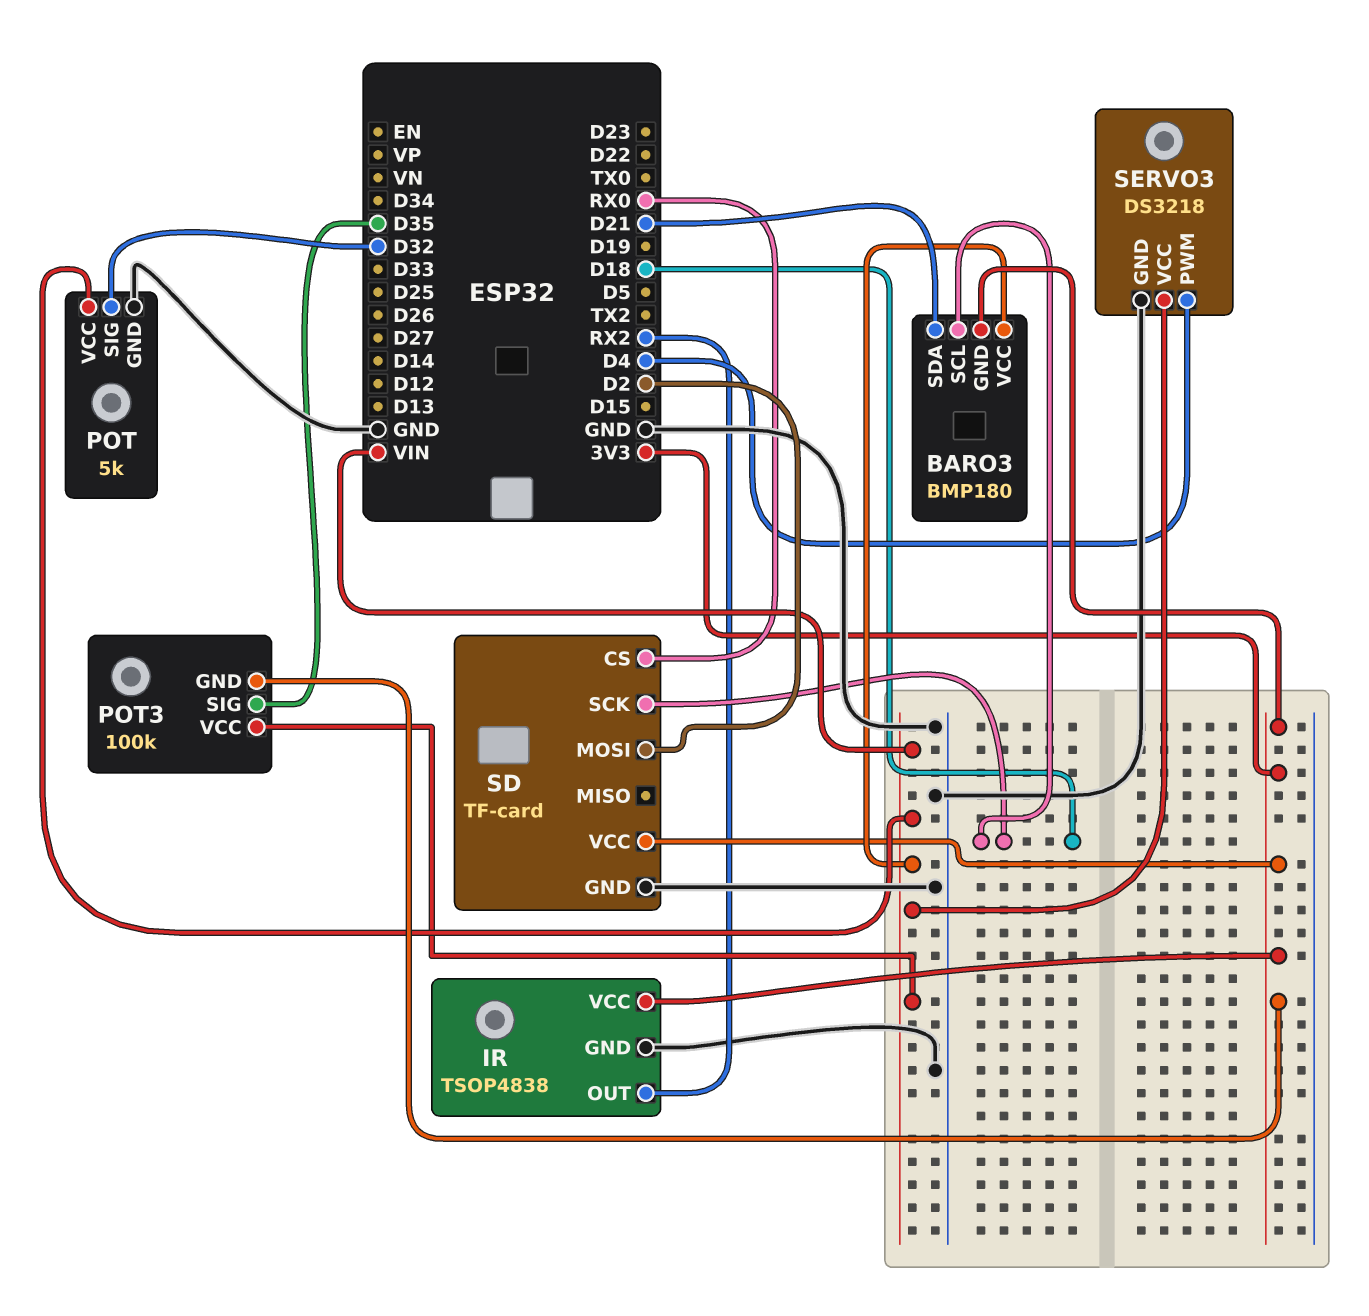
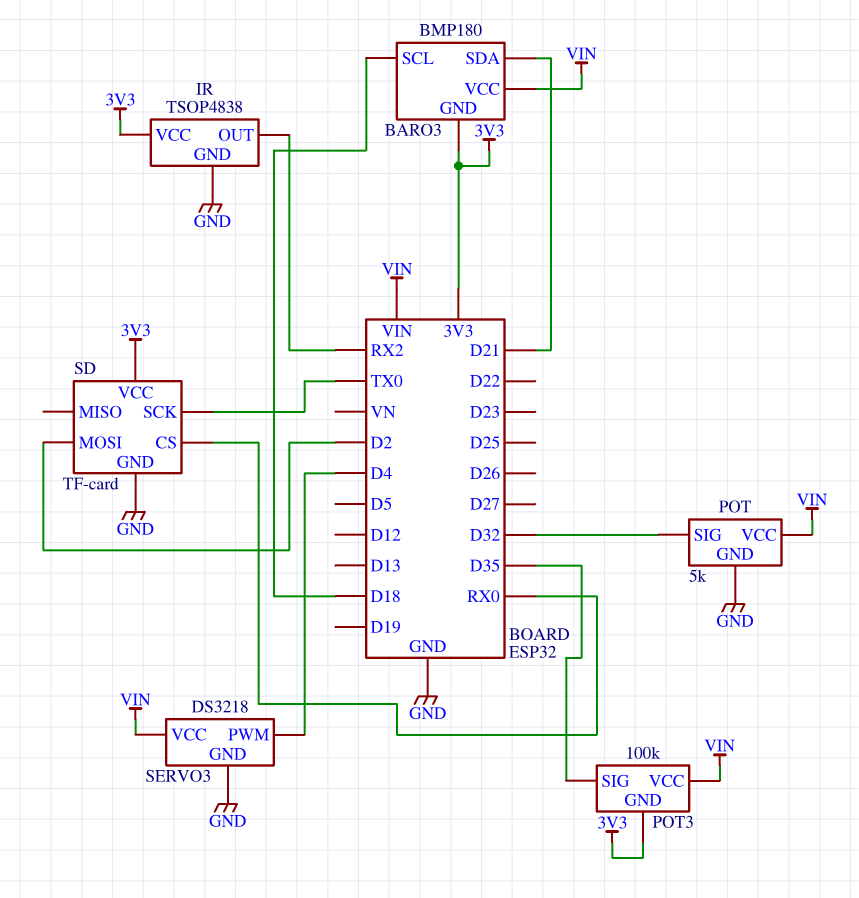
SD pin SCK: D18 -> TX0

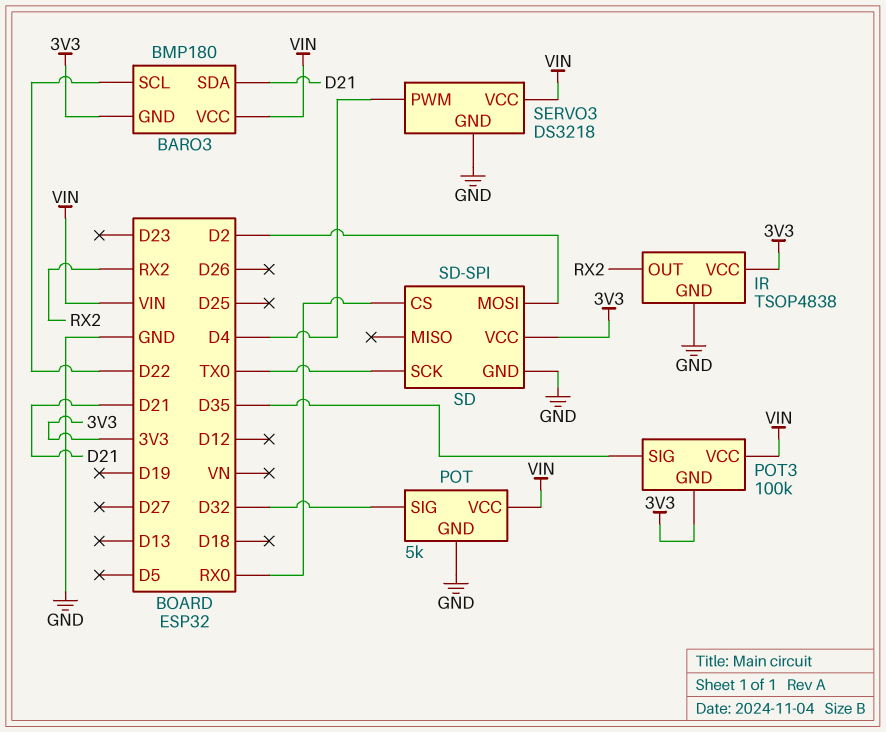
BARO3 pin SCL: D18 -> D22
SD: TF-card -> SD-SPI

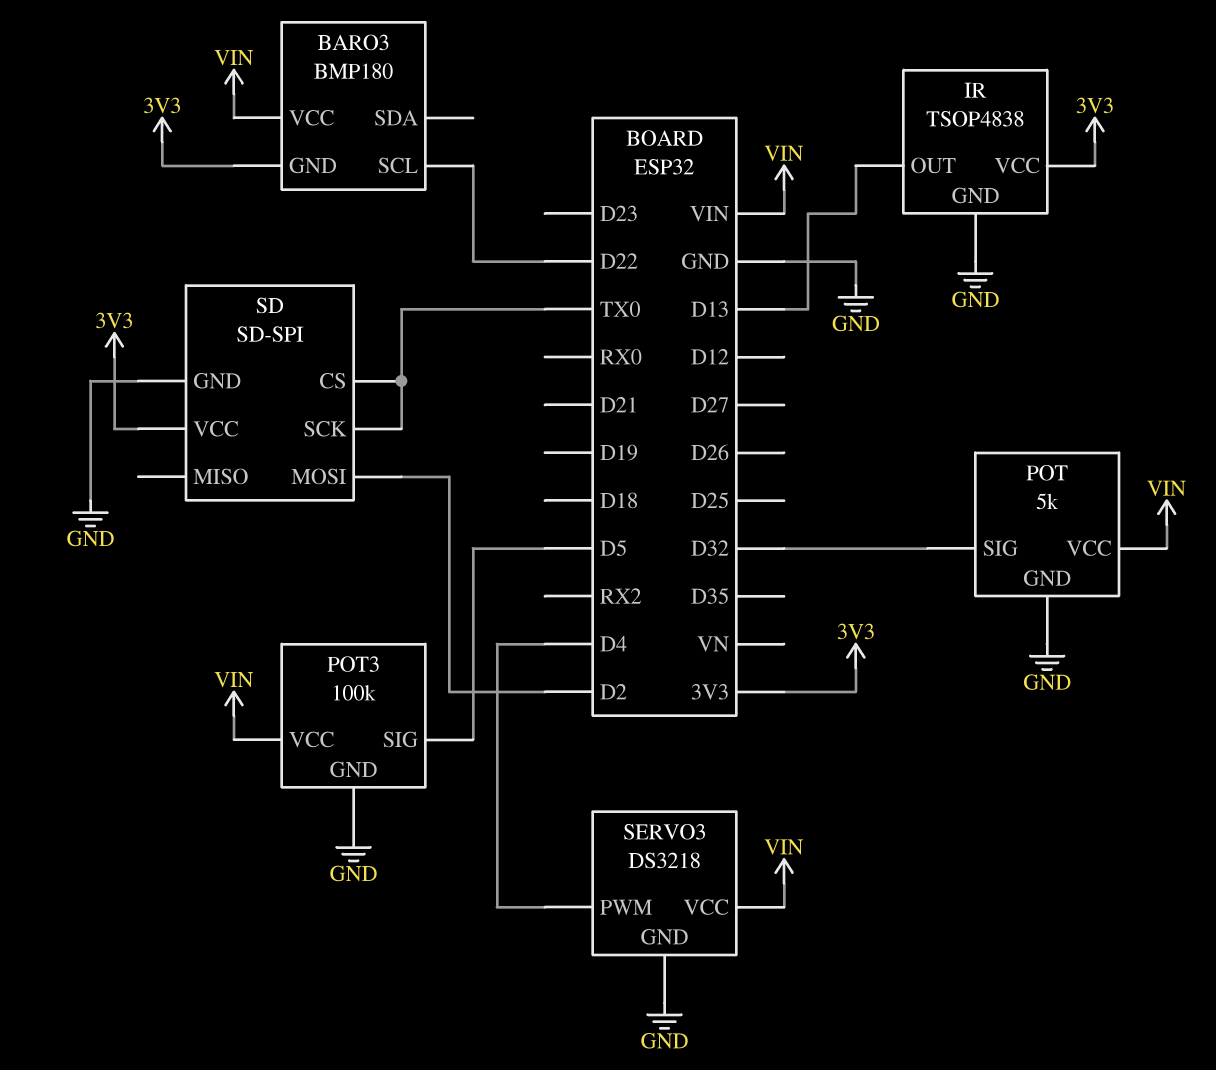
BARO3 pin SDA: D21 -> none
IR pin OUT: RX2 -> D13
POT3 pin GND: 3V3 -> GND
POT3 pin SIG: D35 -> D5
SD pin CS: RX0 -> TX0

